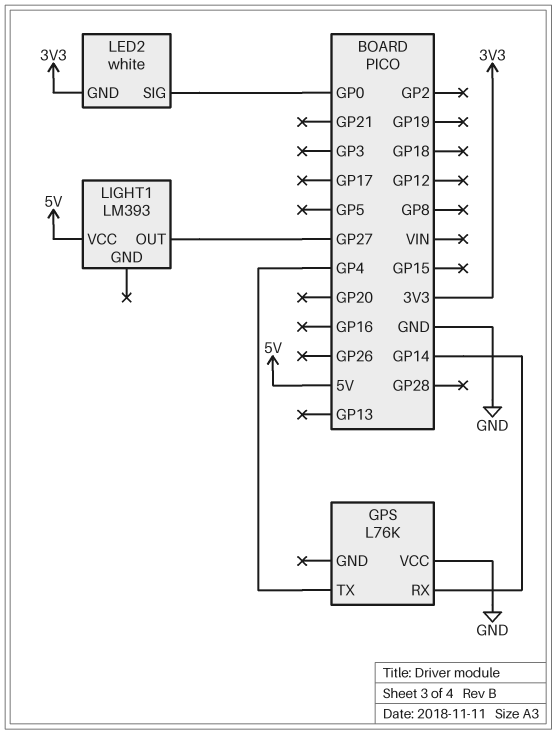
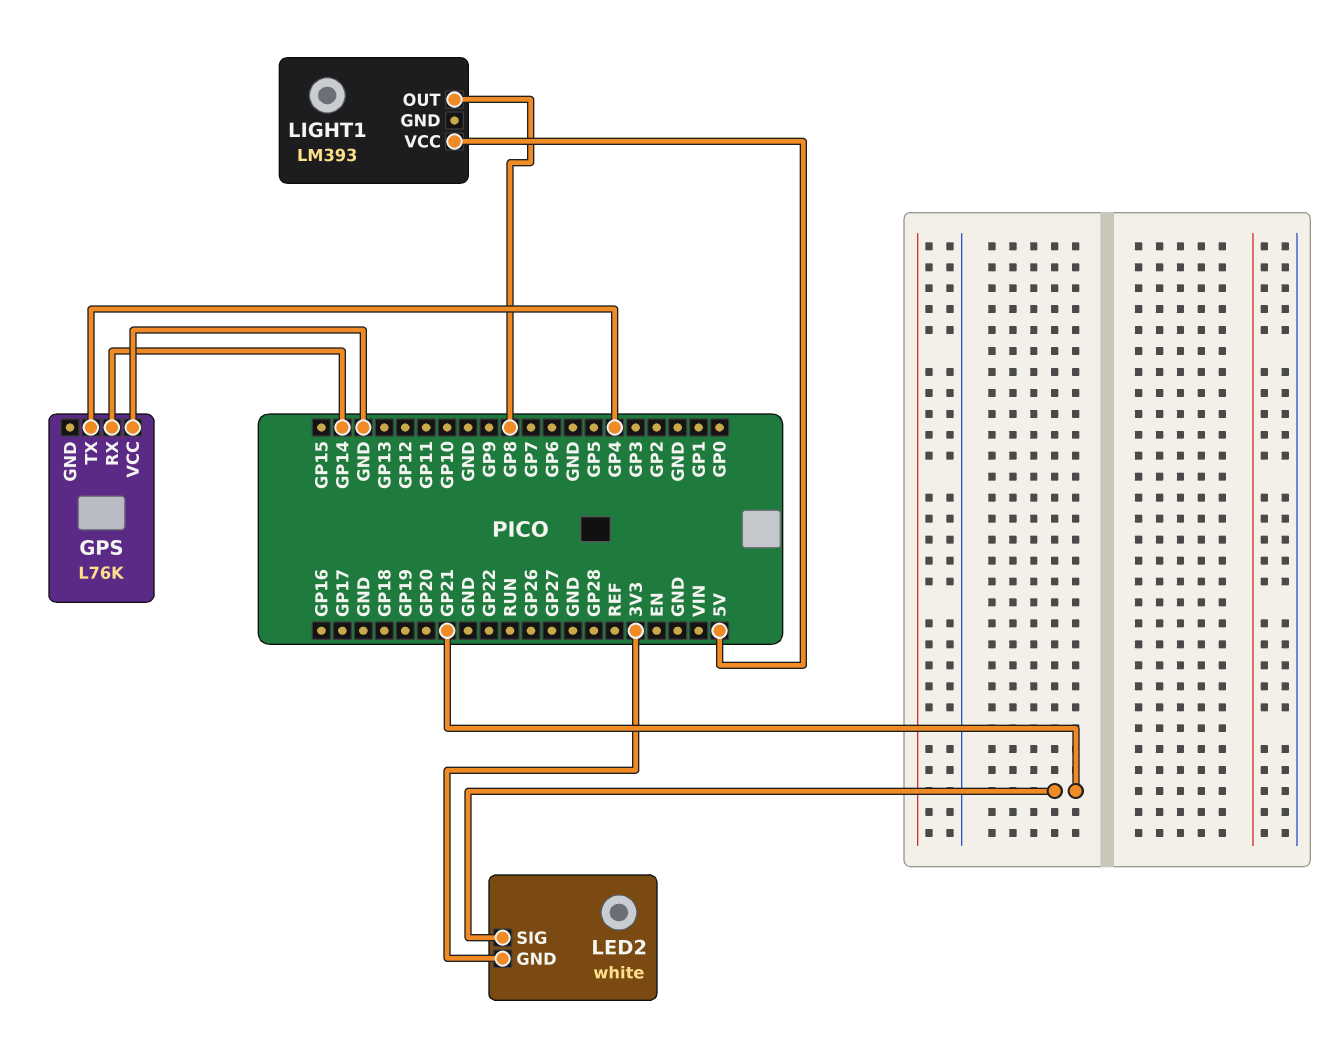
LED2 pin SIG: GP0 -> GP21
LIGHT1 pin OUT: GP27 -> GP8

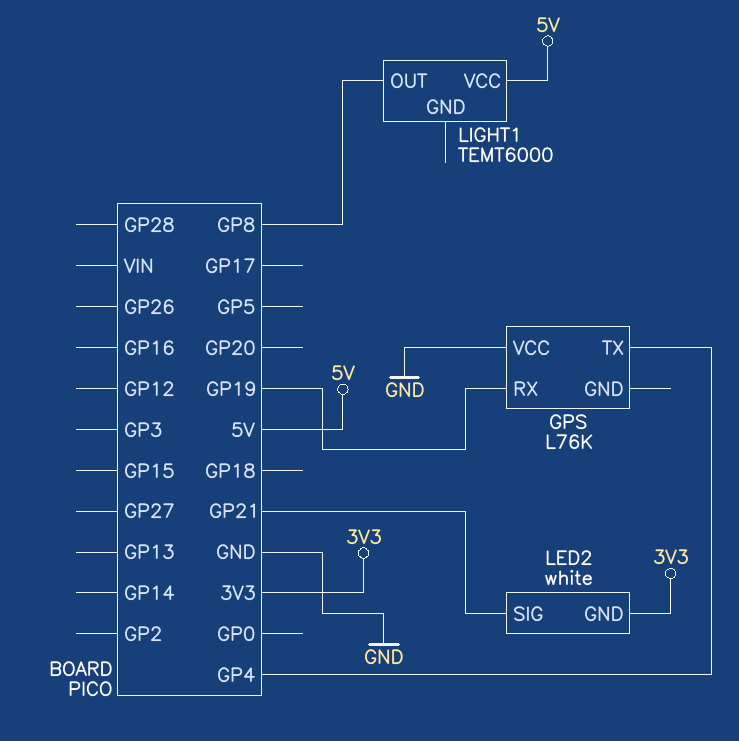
GPS pin RX: GP14 -> GP19
LIGHT1: LM393 -> TEMT6000

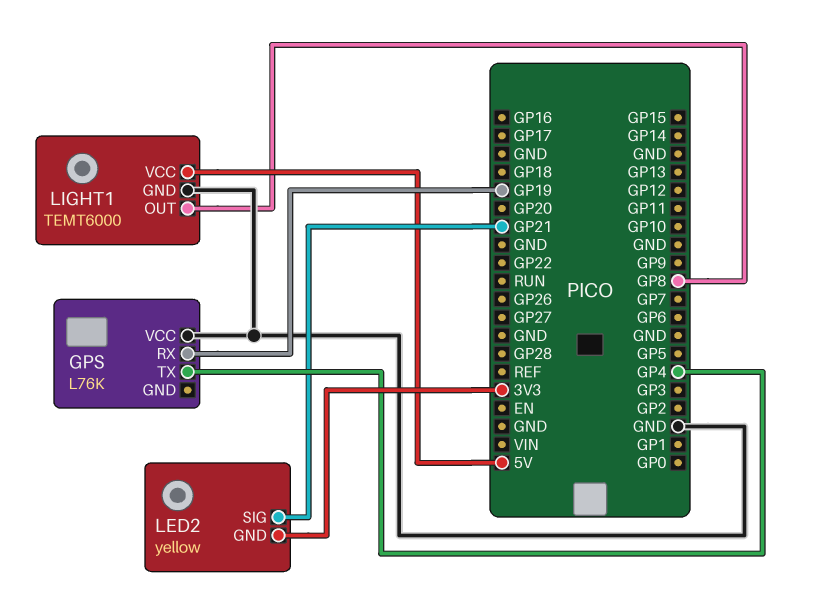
LED2: white -> yellow
LIGHT1 pin GND: none -> GND

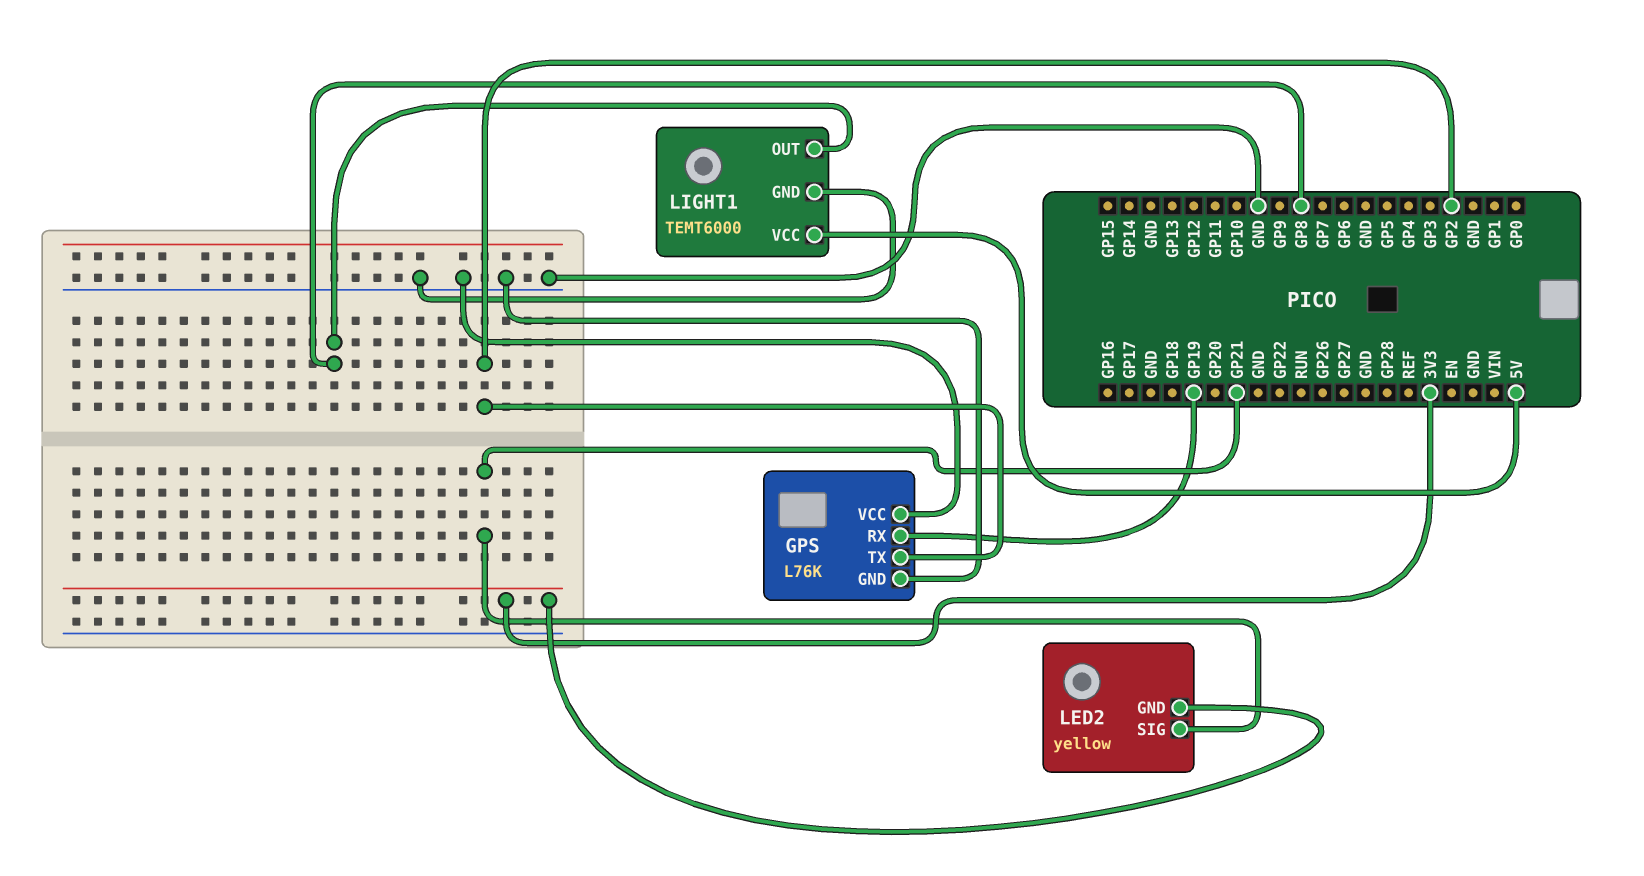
GPS pin GND: none -> GND
GPS pin TX: GP4 -> GP2

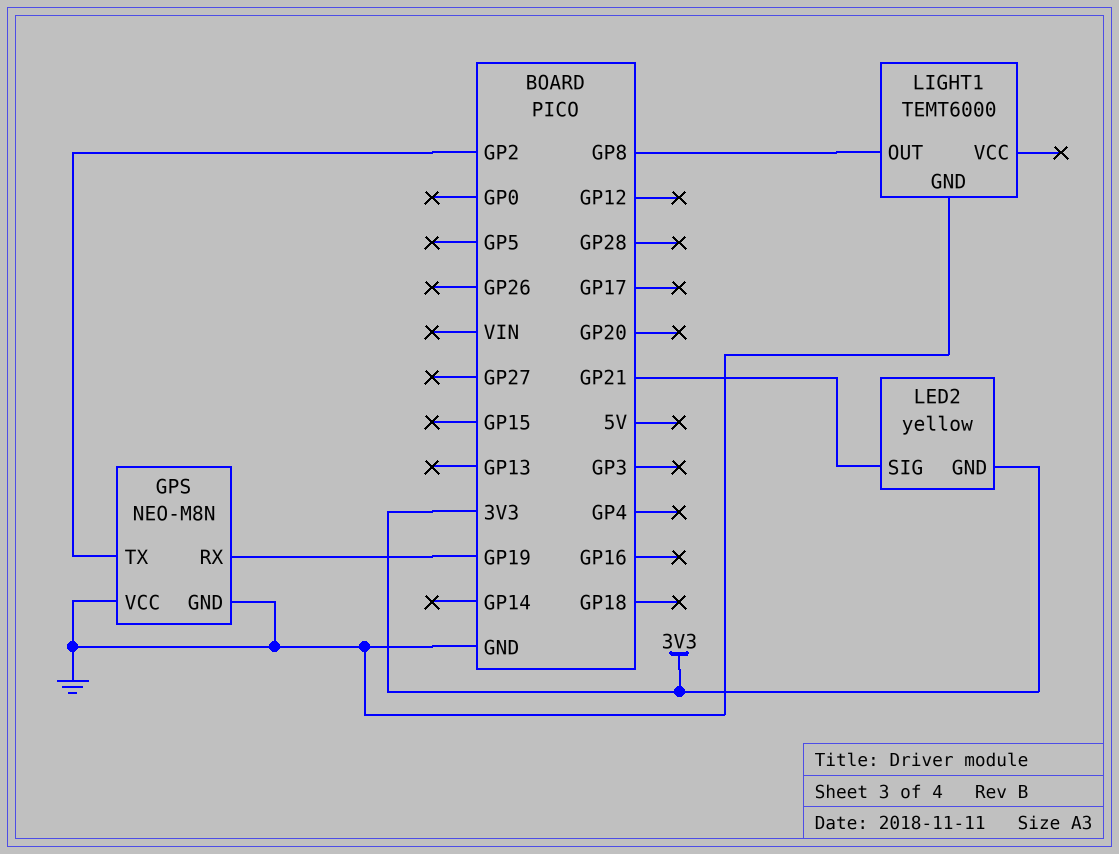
GPS: L76K -> NEO-M8N
LIGHT1 pin VCC: 5V -> none

